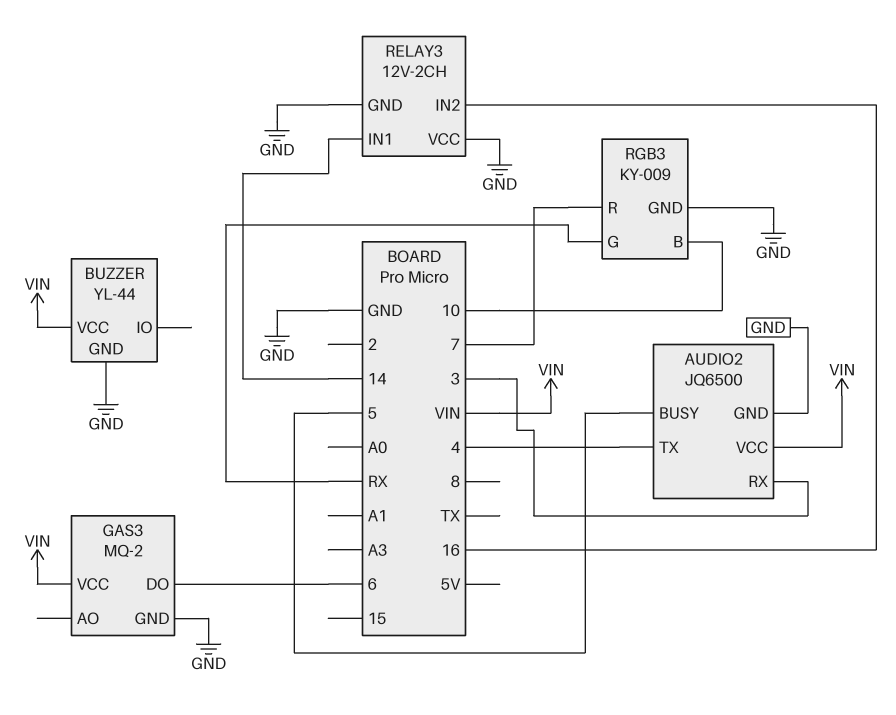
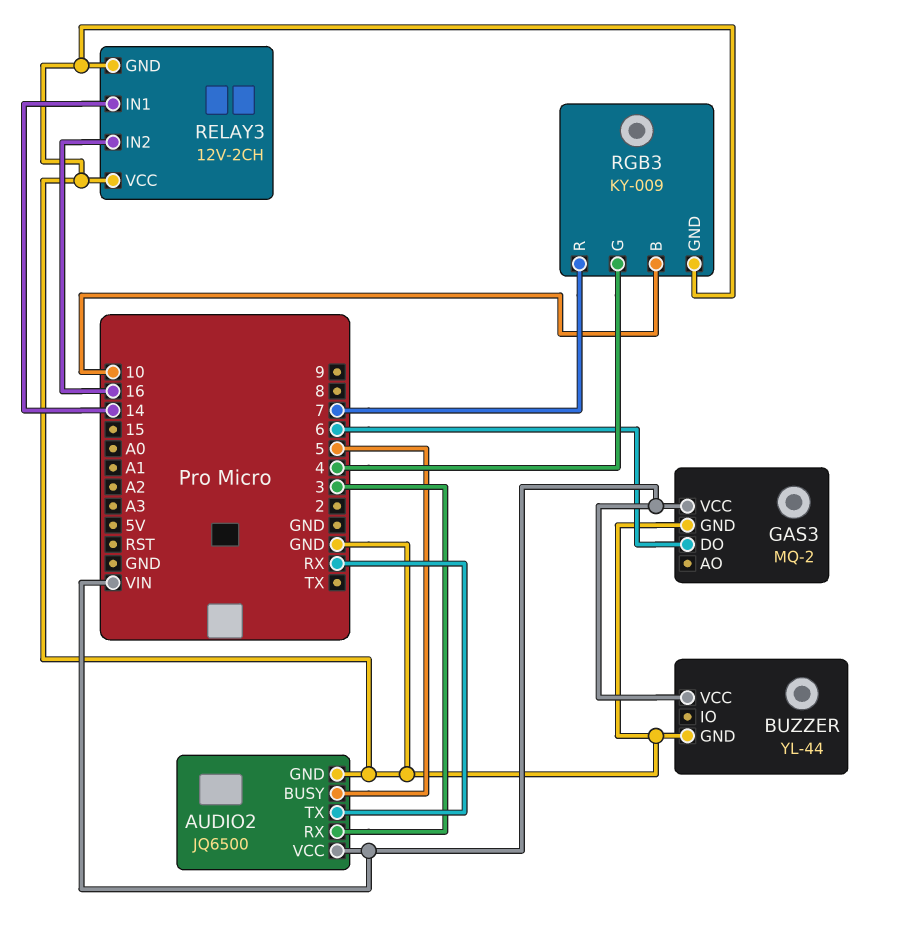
AUDIO2 pin TX: 4 -> RX
RGB3 pin G: RX -> 4

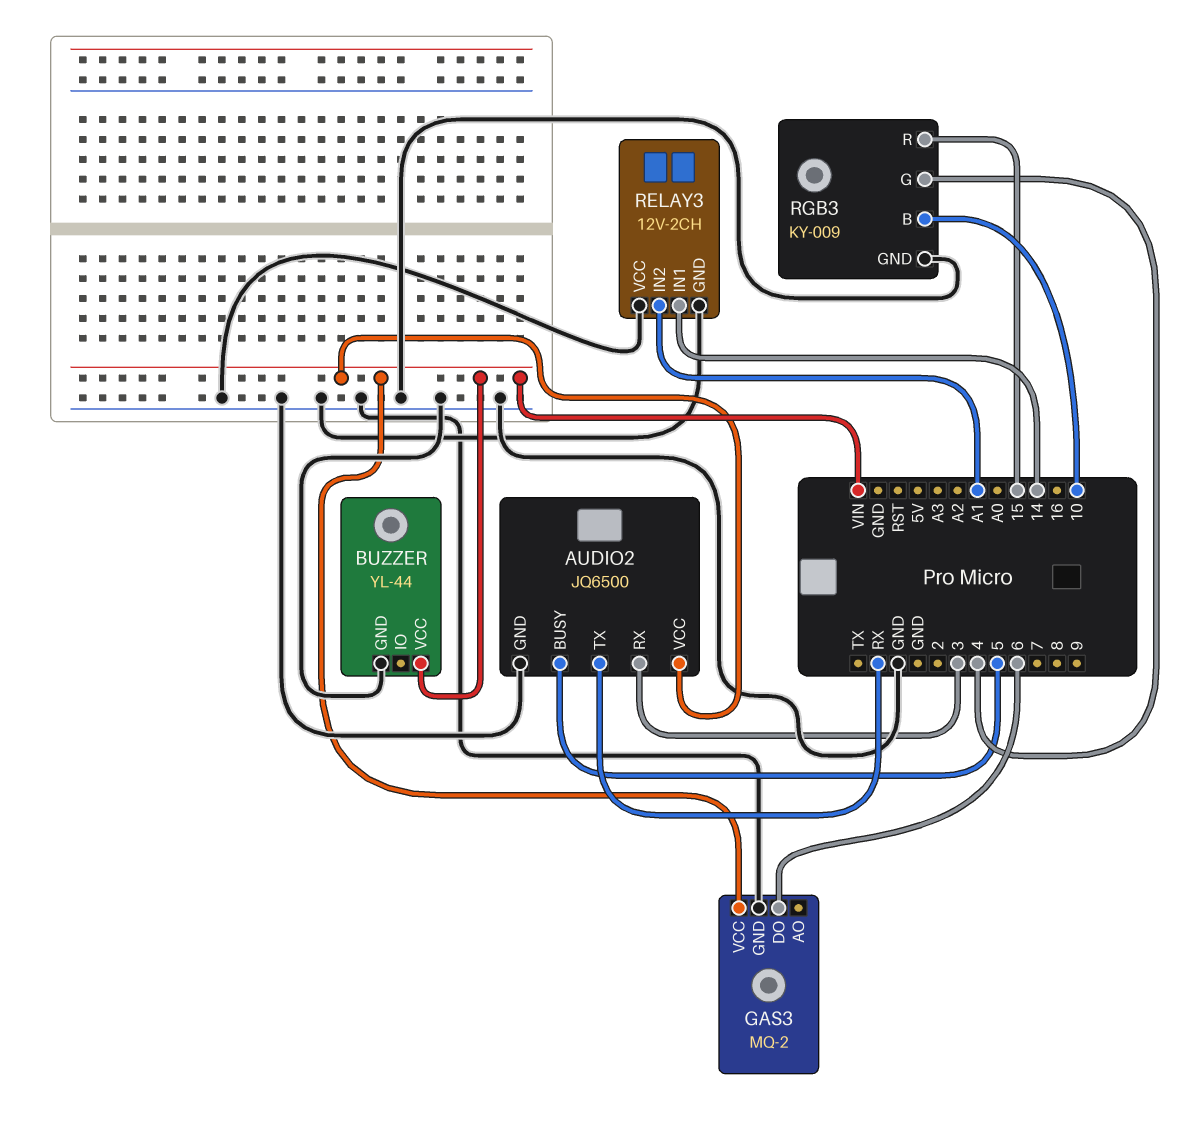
RELAY3 pin IN2: 16 -> A1
RGB3 pin R: 7 -> 15

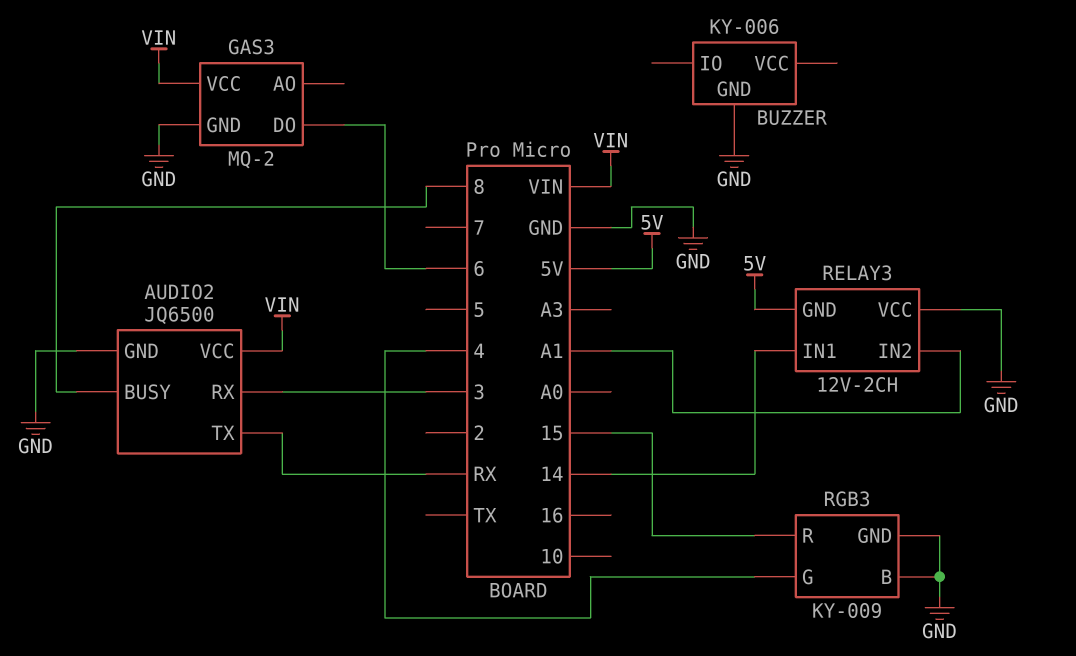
AUDIO2 pin BUSY: 5 -> 8
BUZZER: YL-44 -> KY-006
BUZZER pin VCC: VIN -> none
RELAY3 pin GND: GND -> 5V
RGB3 pin B: 10 -> GND

